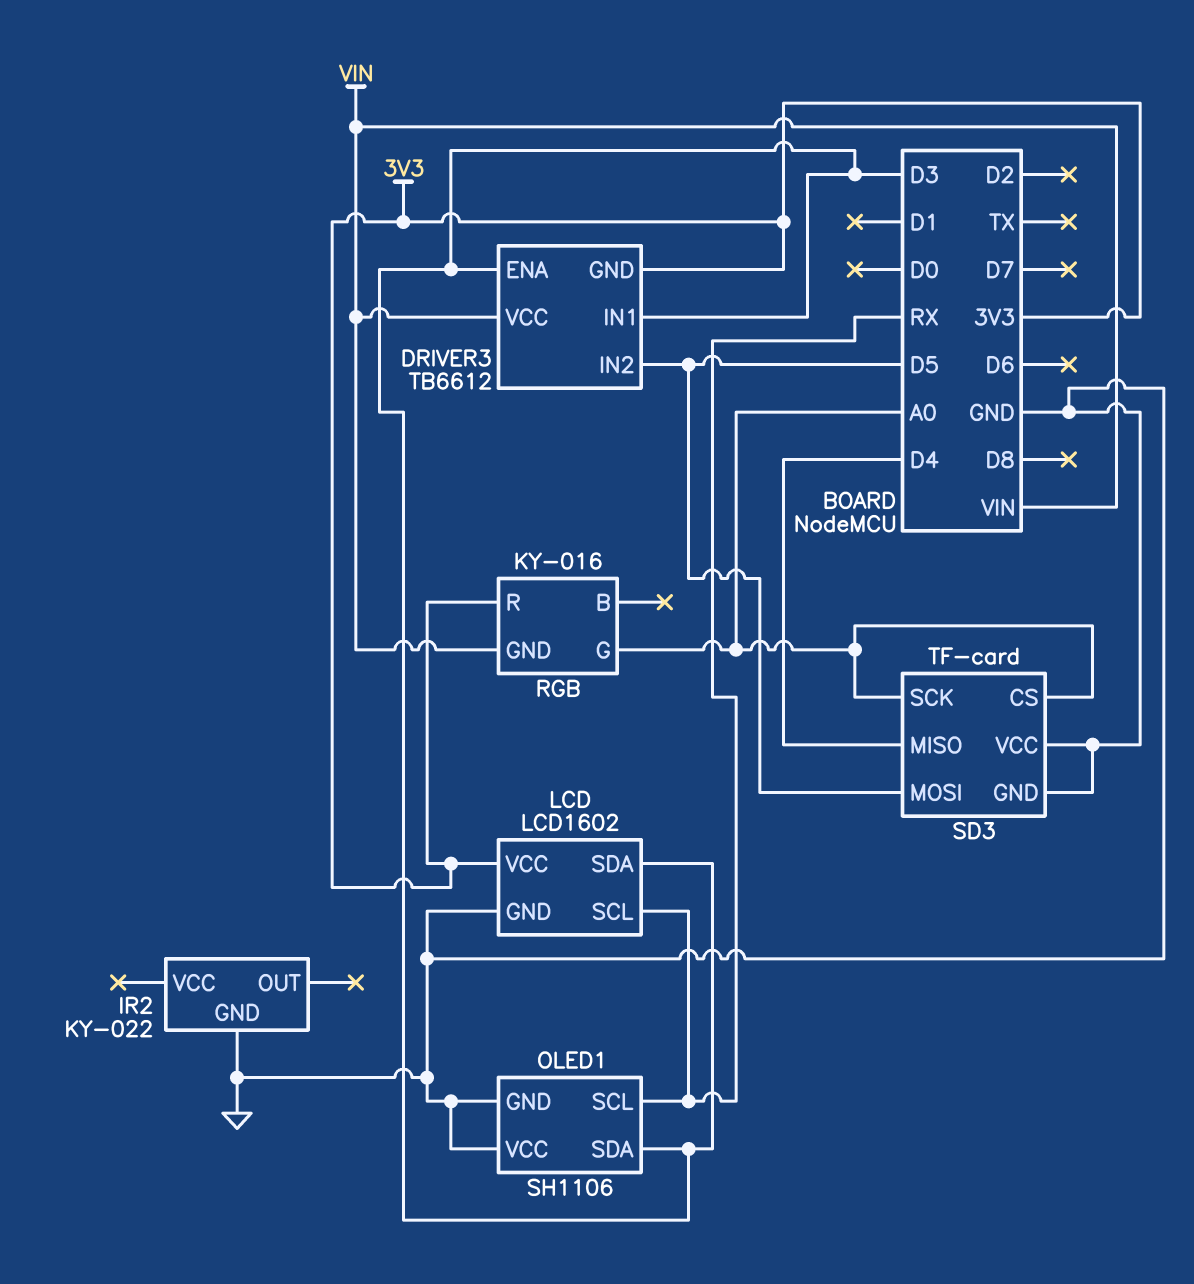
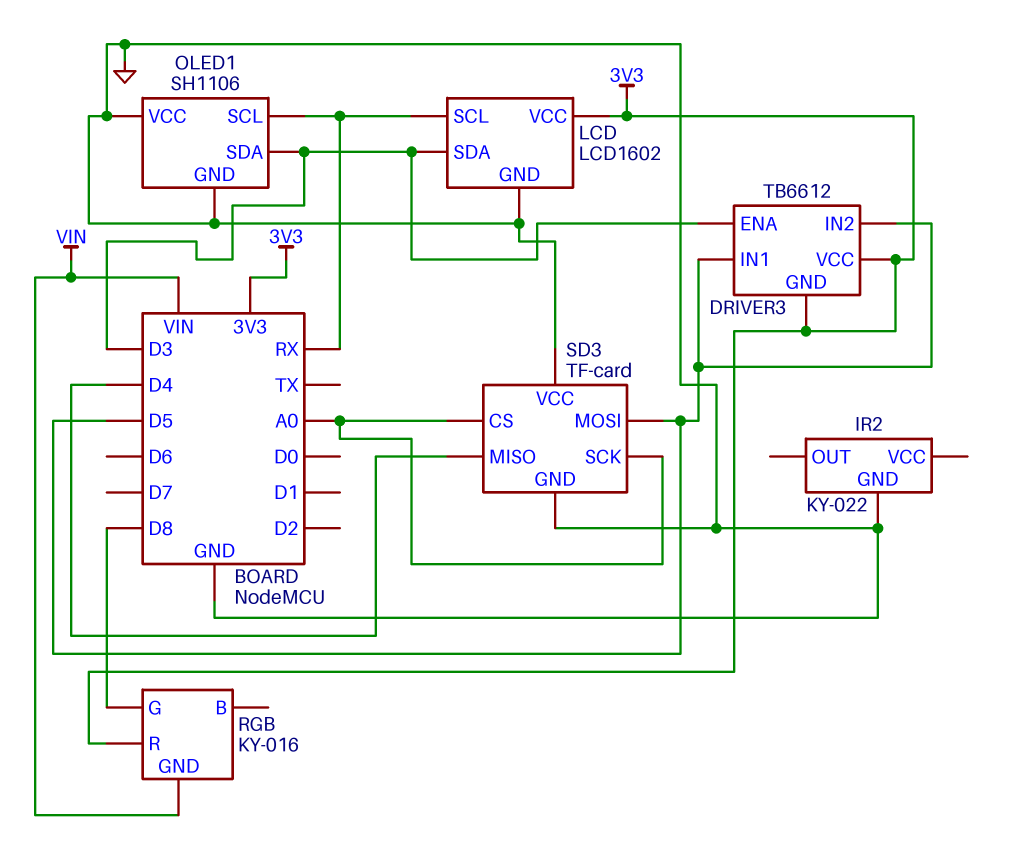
DRIVER3 pin IN1: D3 -> D5
DRIVER3 pin VCC: VIN -> 3V3
RGB pin G: A0 -> D8

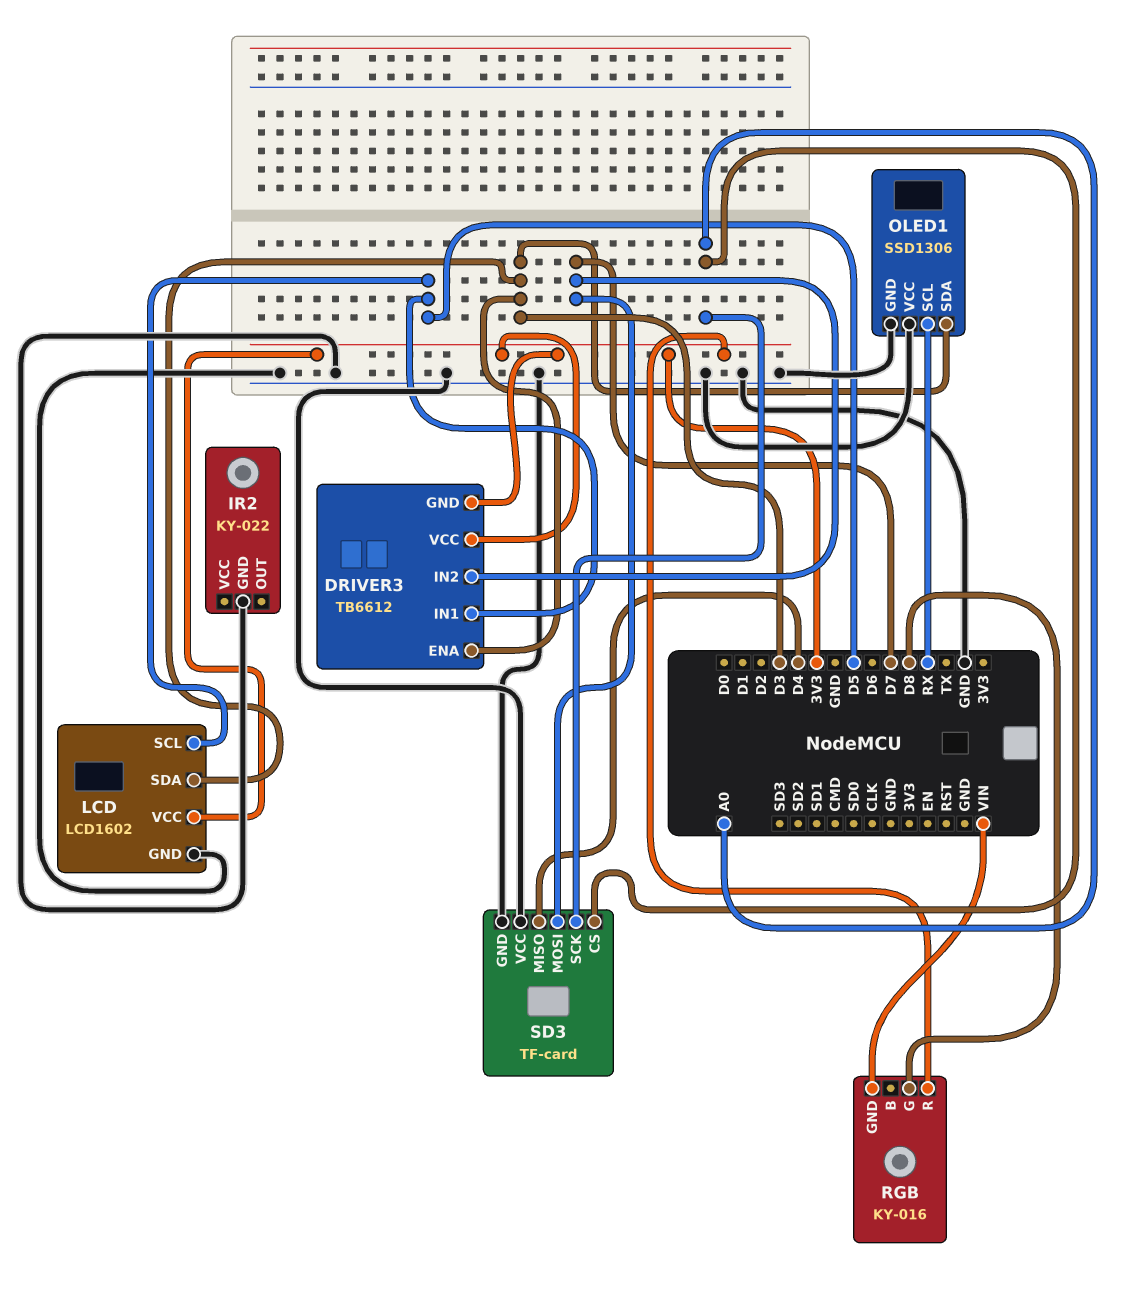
DRIVER3 pin IN2: D5 -> D7
LCD pin SCL: RX -> D5
OLED1: SH1106 -> SSD1306
SD3 pin MOSI: D5 -> D7

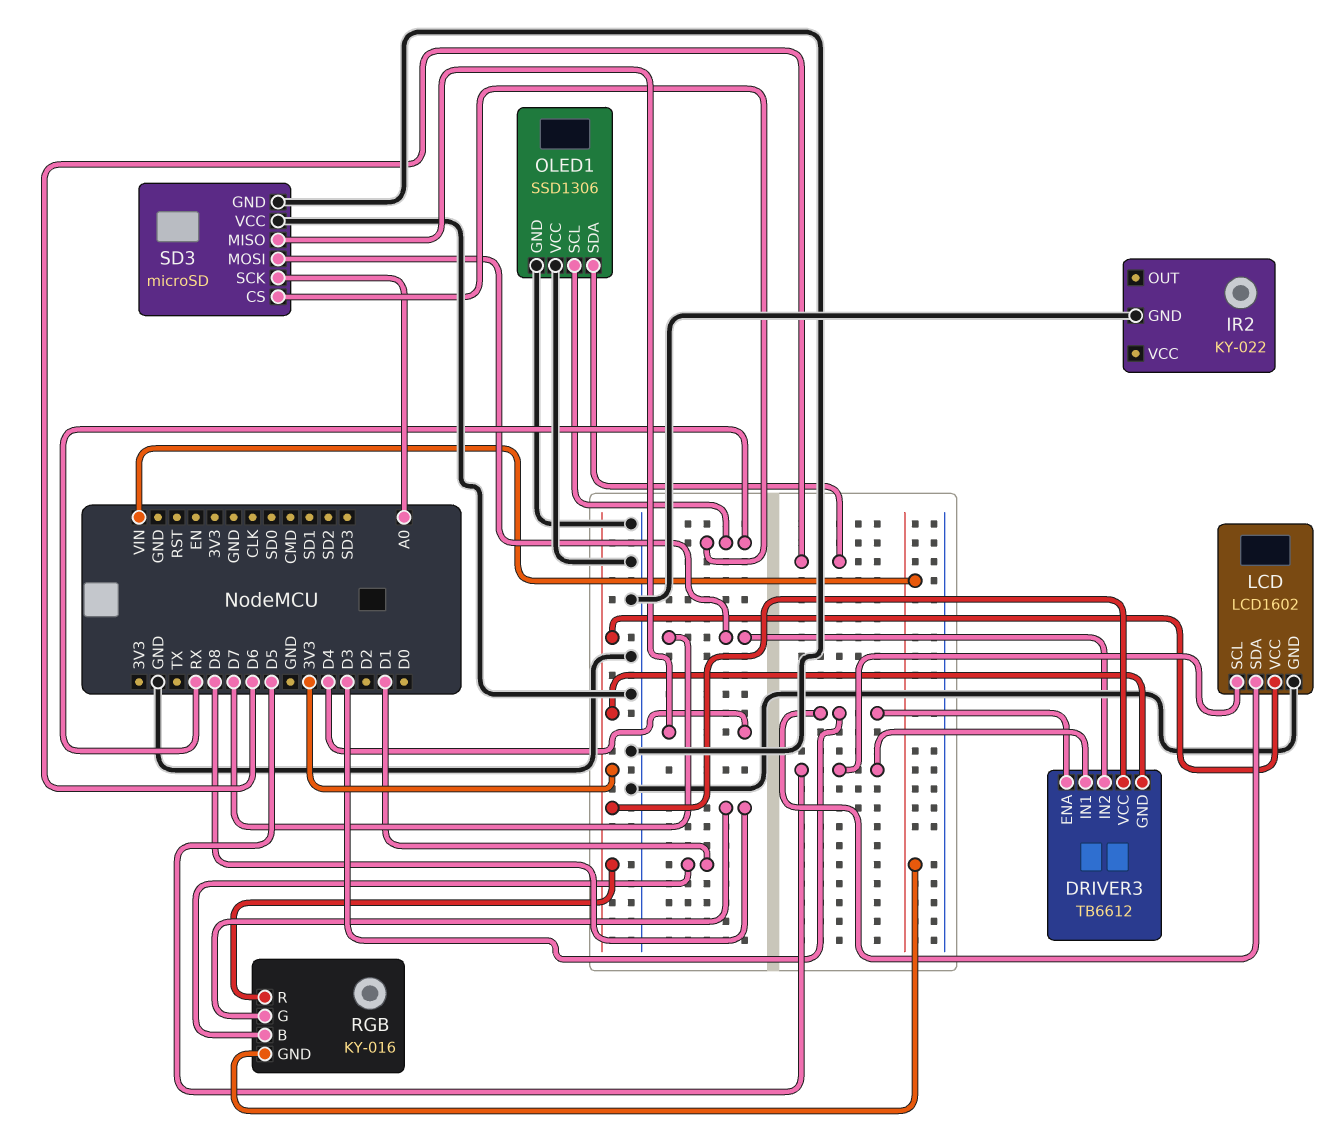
OLED1 pin SDA: D3 -> D6
RGB pin B: none -> D1
SD3: TF-card -> microSD
SD3 pin CS: A0 -> RX

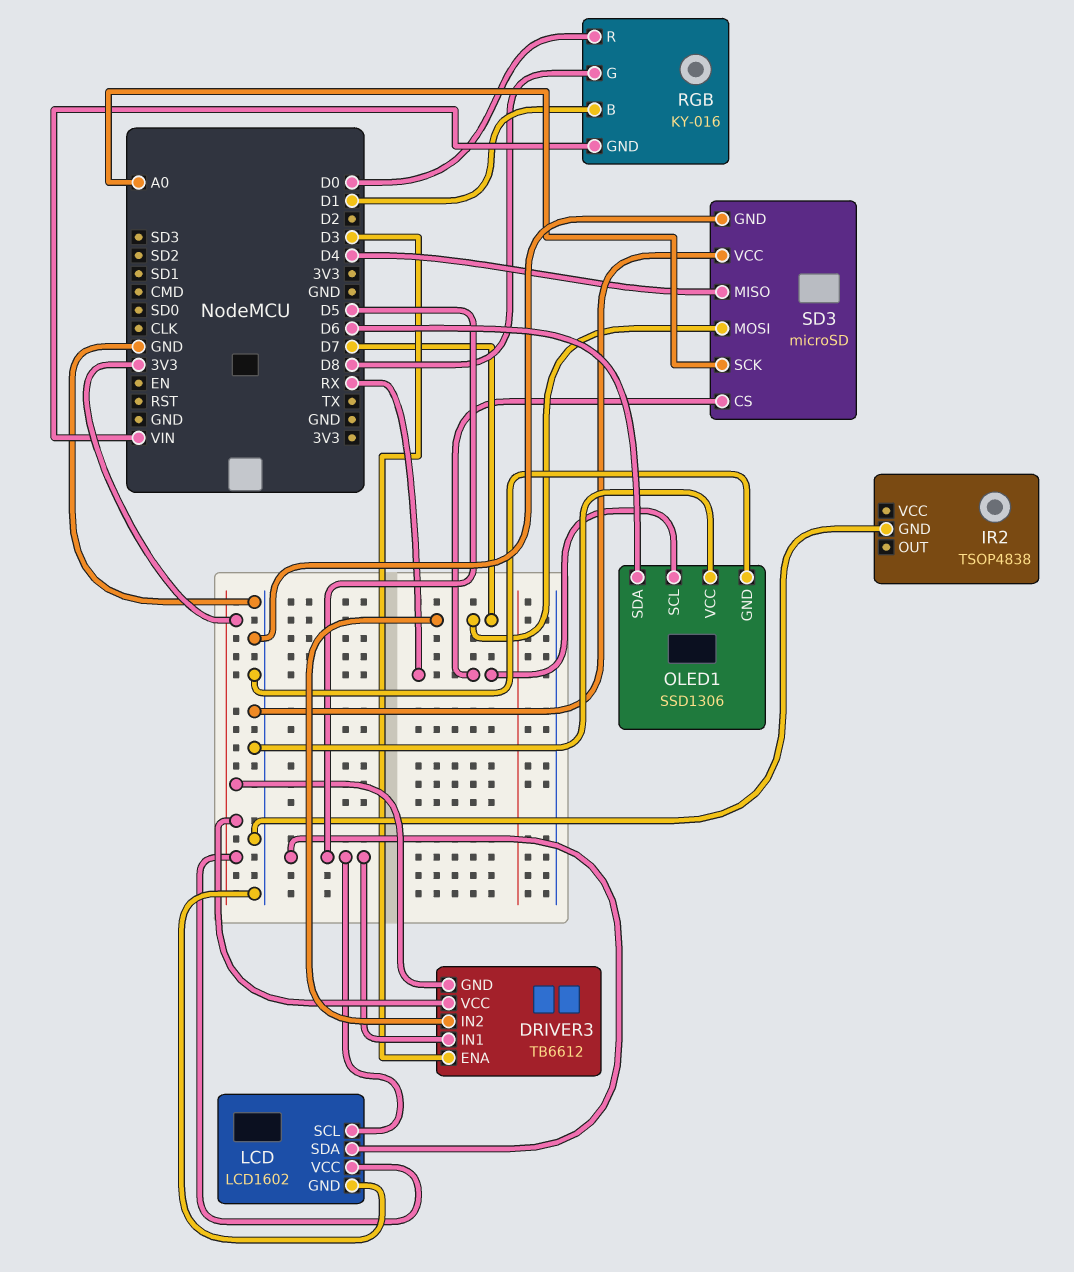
IR2: KY-022 -> TSOP4838
LCD pin SDA: D3 -> D5
RGB pin R: 3V3 -> D0

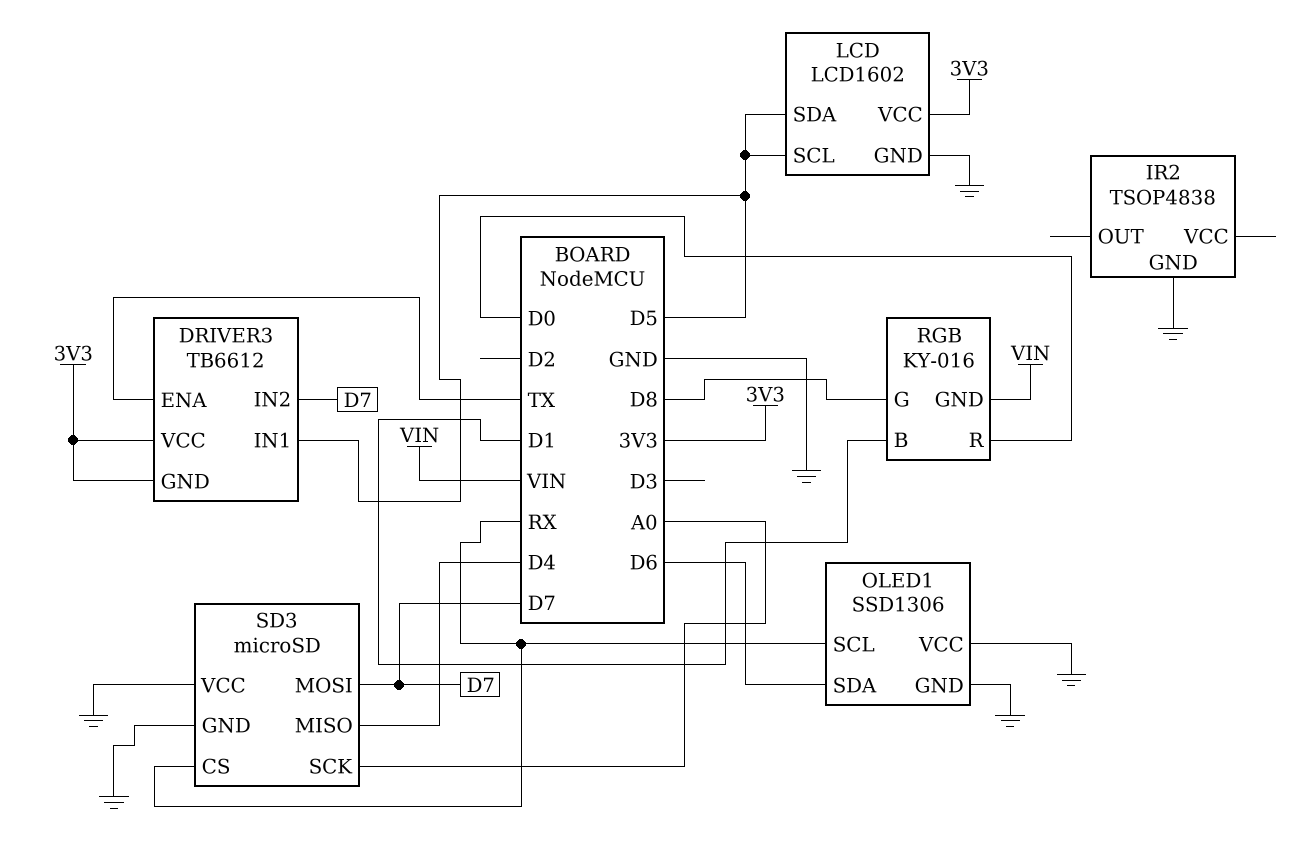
DRIVER3 pin ENA: D3 -> TX

